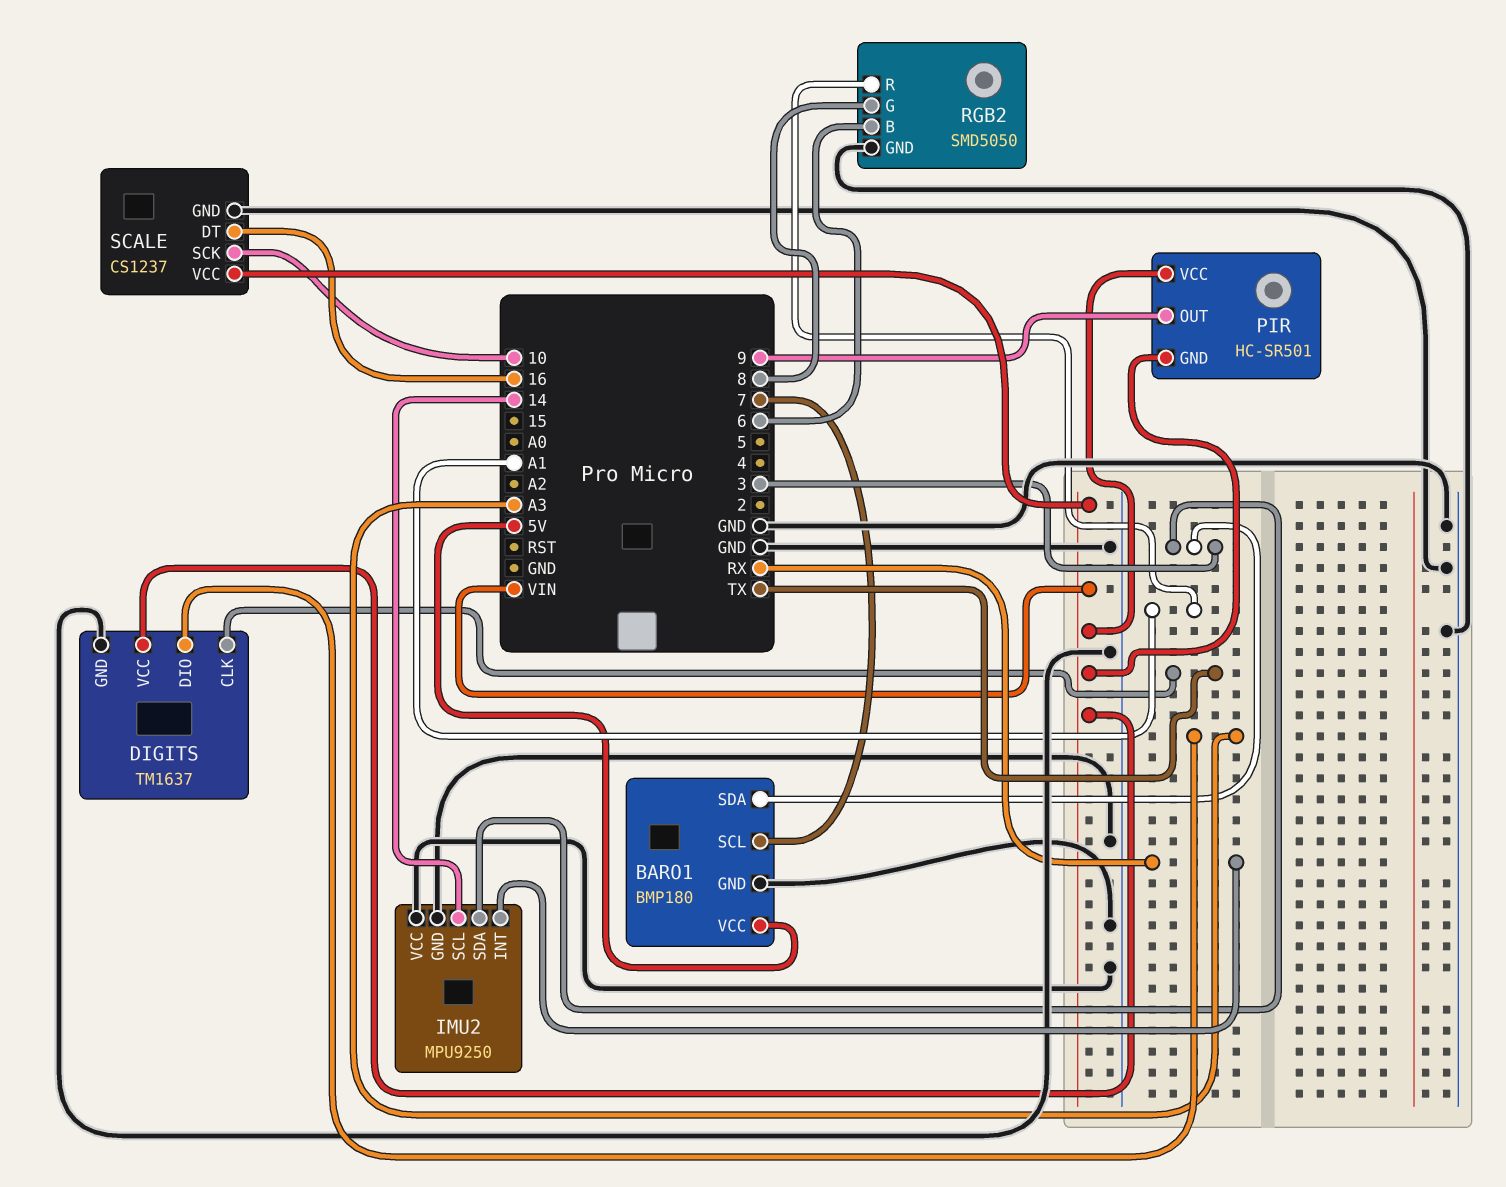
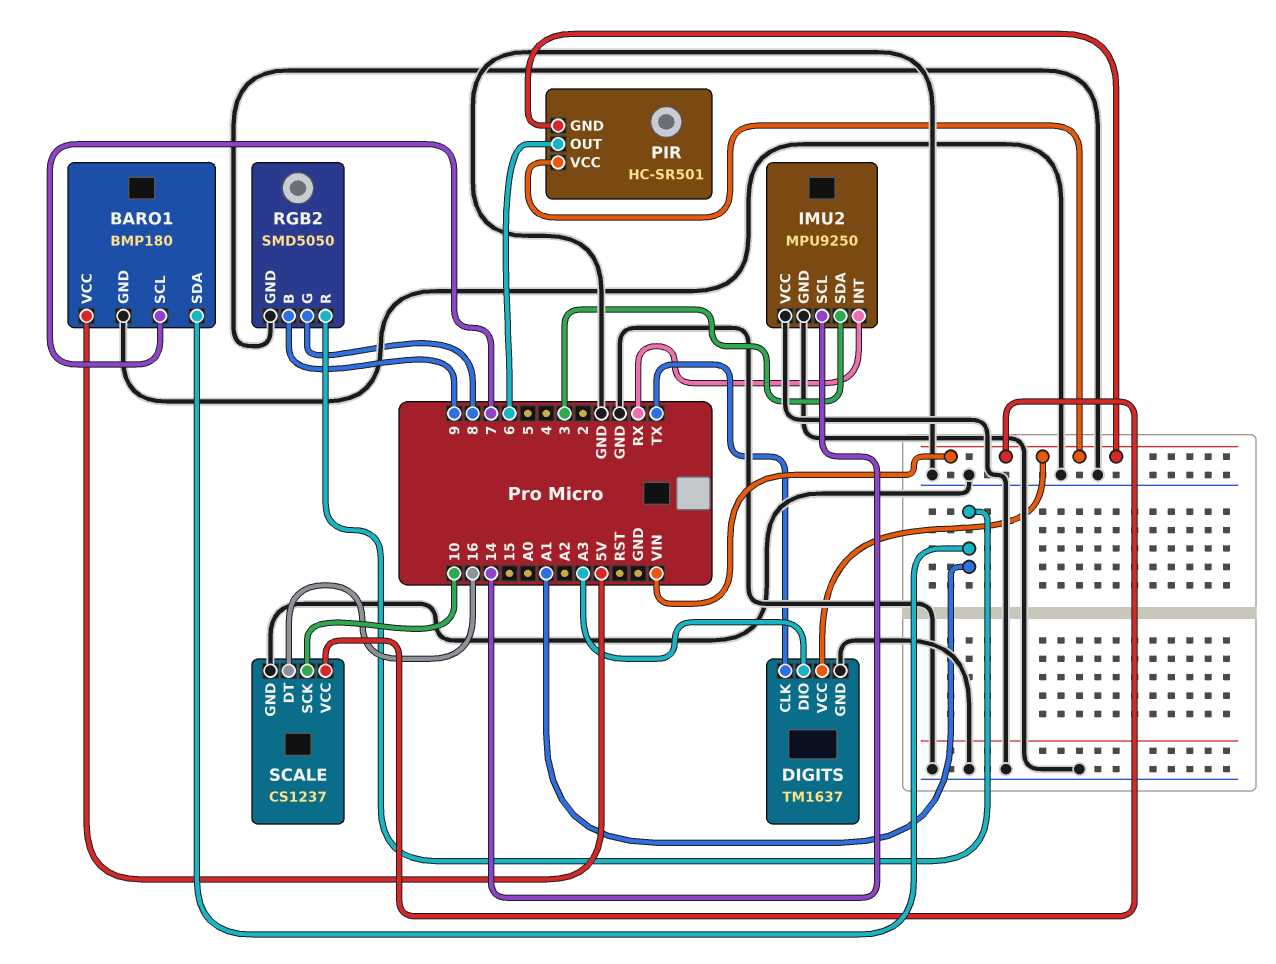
BARO1 pin SDA: 3 -> A1
PIR pin OUT: 9 -> 6
RGB2 pin B: 6 -> 9

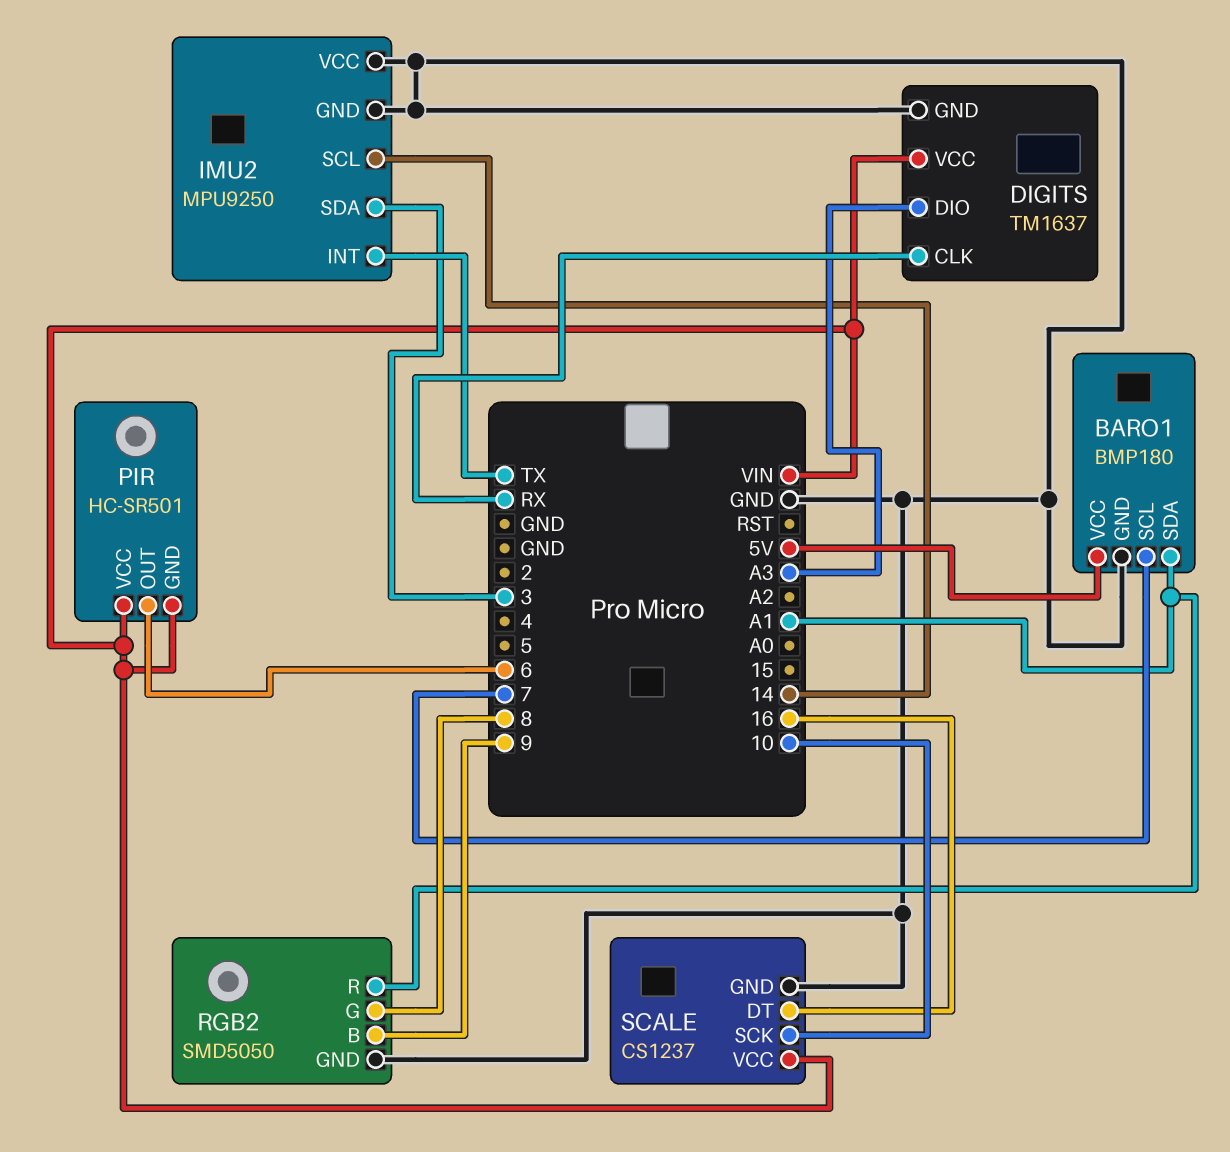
DIGITS pin CLK: TX -> RX
IMU2 pin INT: RX -> TX

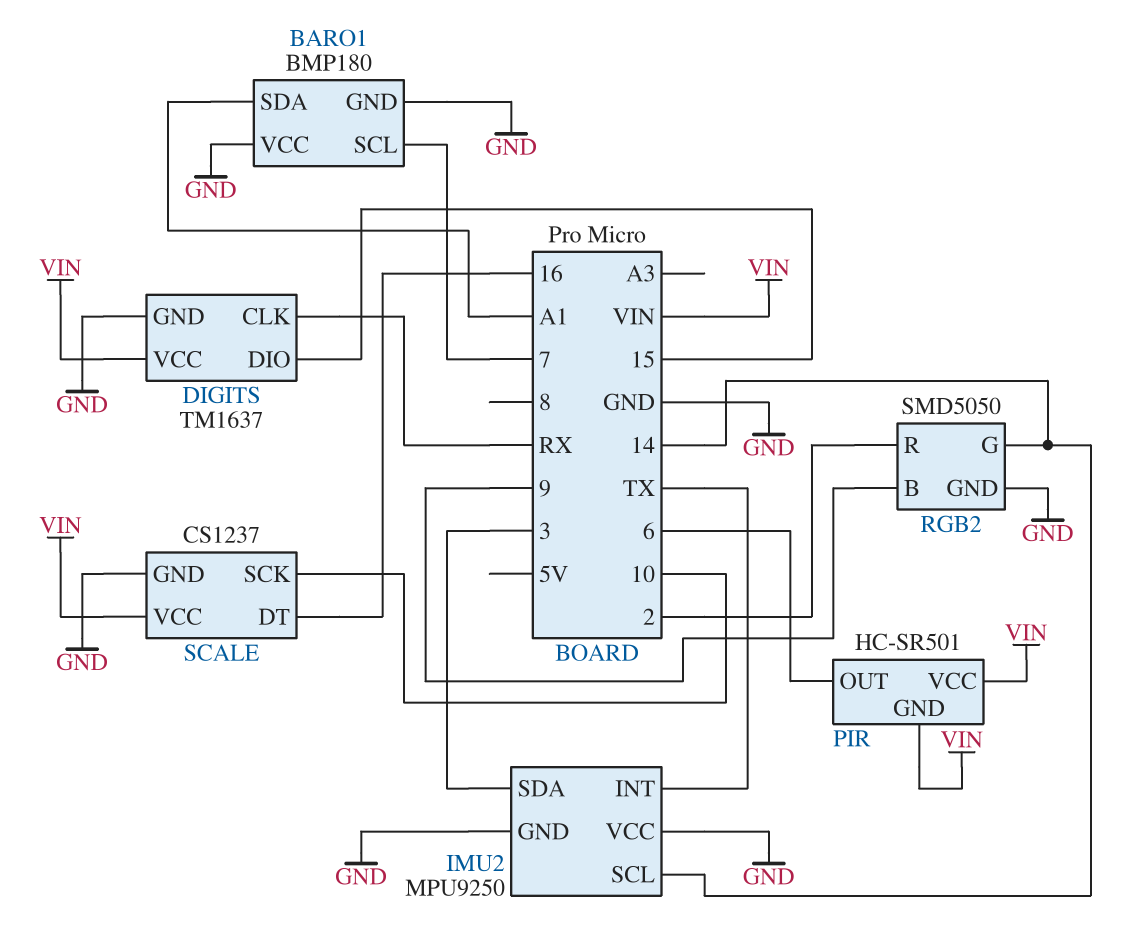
BARO1 pin VCC: 5V -> GND
DIGITS pin DIO: A3 -> 15
RGB2 pin G: 8 -> 14
RGB2 pin R: A1 -> 2

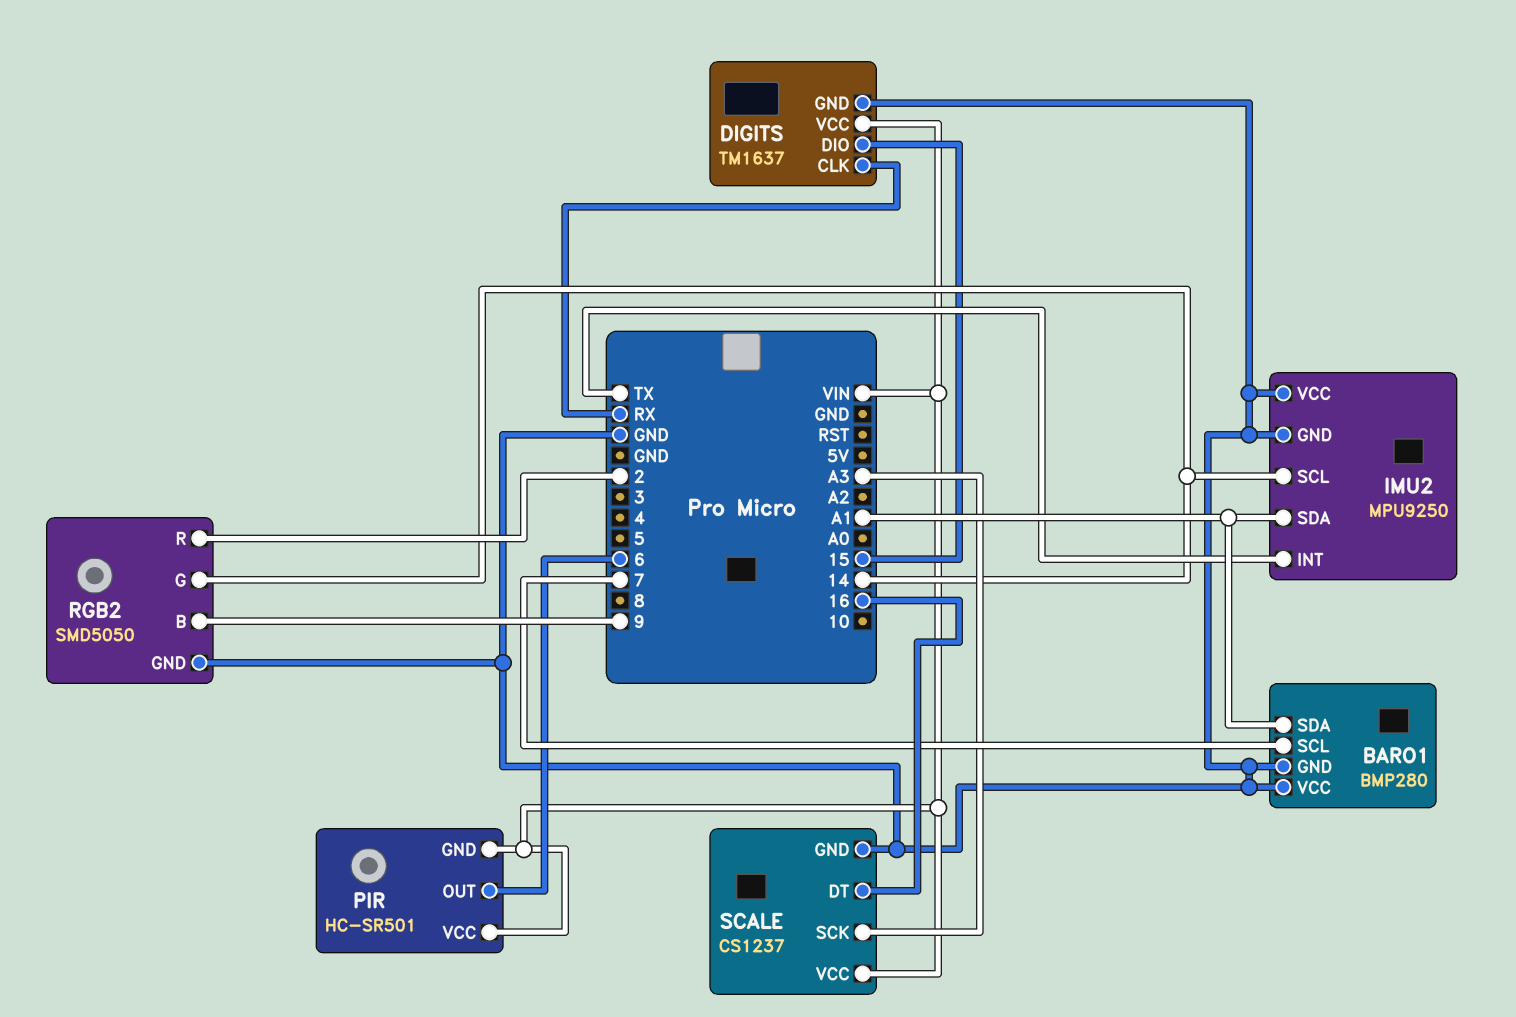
BARO1: BMP180 -> BMP280
IMU2 pin SDA: 3 -> A1
SCALE pin SCK: 10 -> A3

